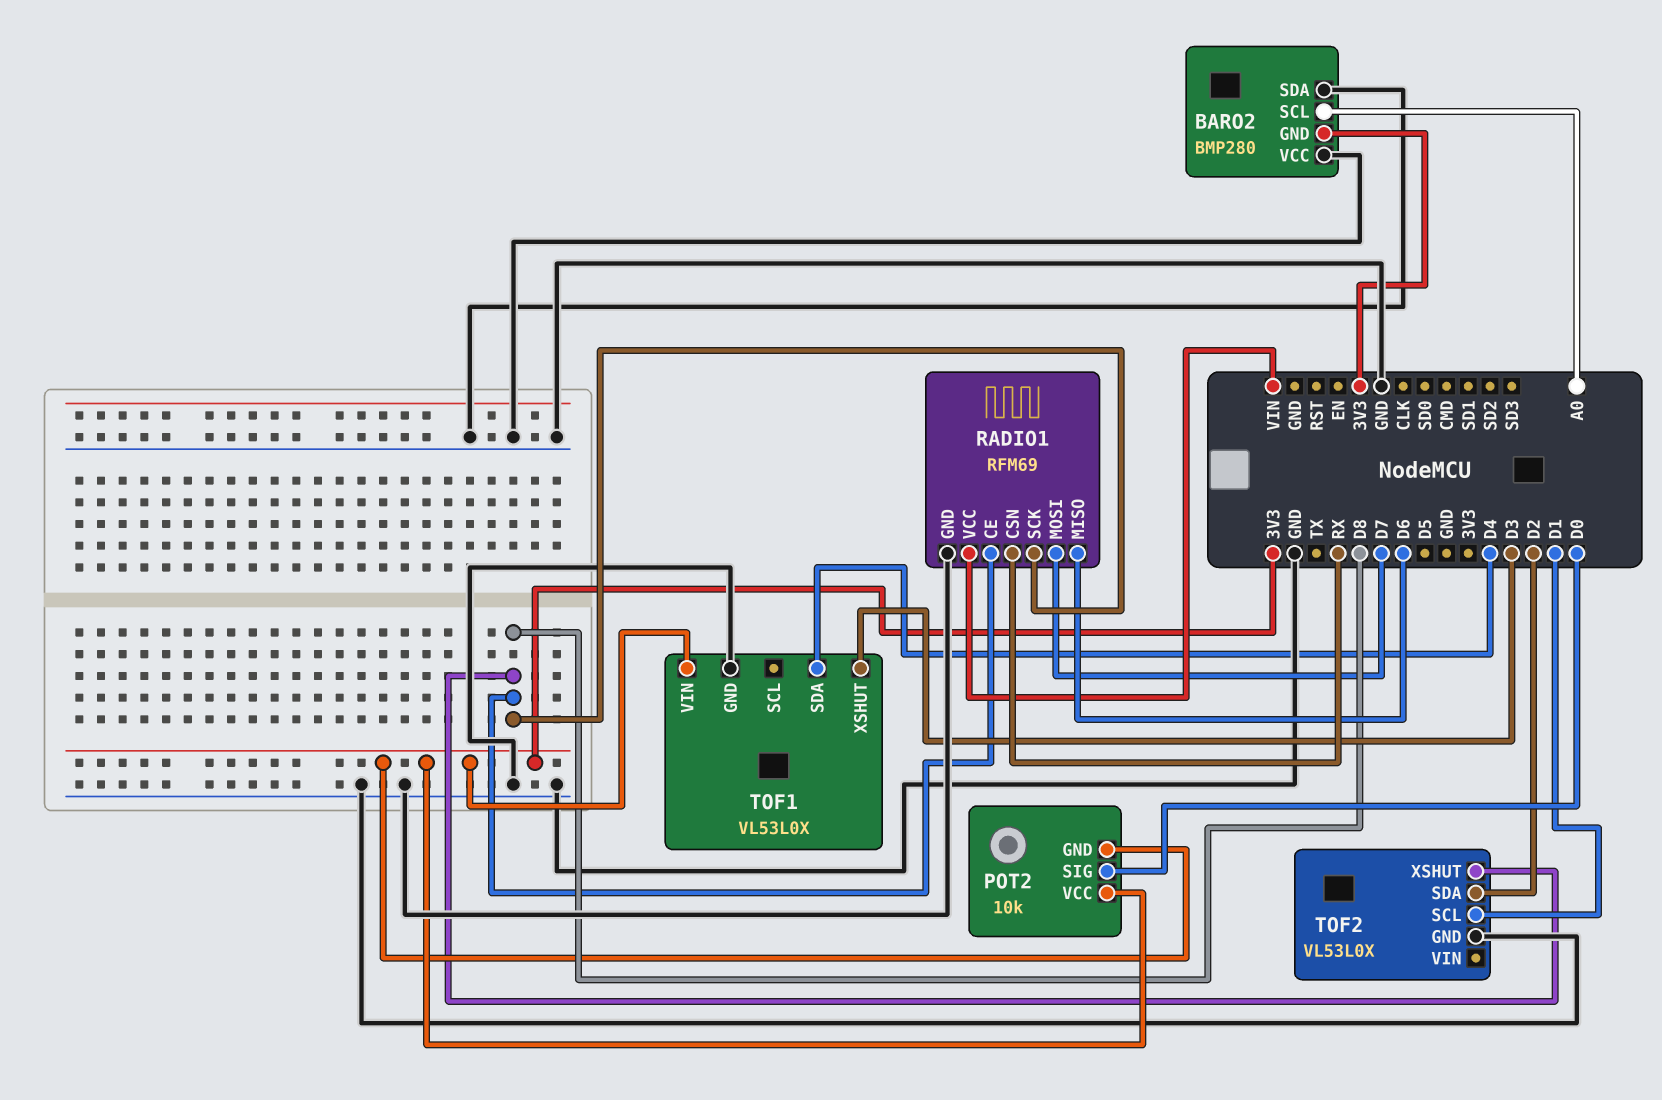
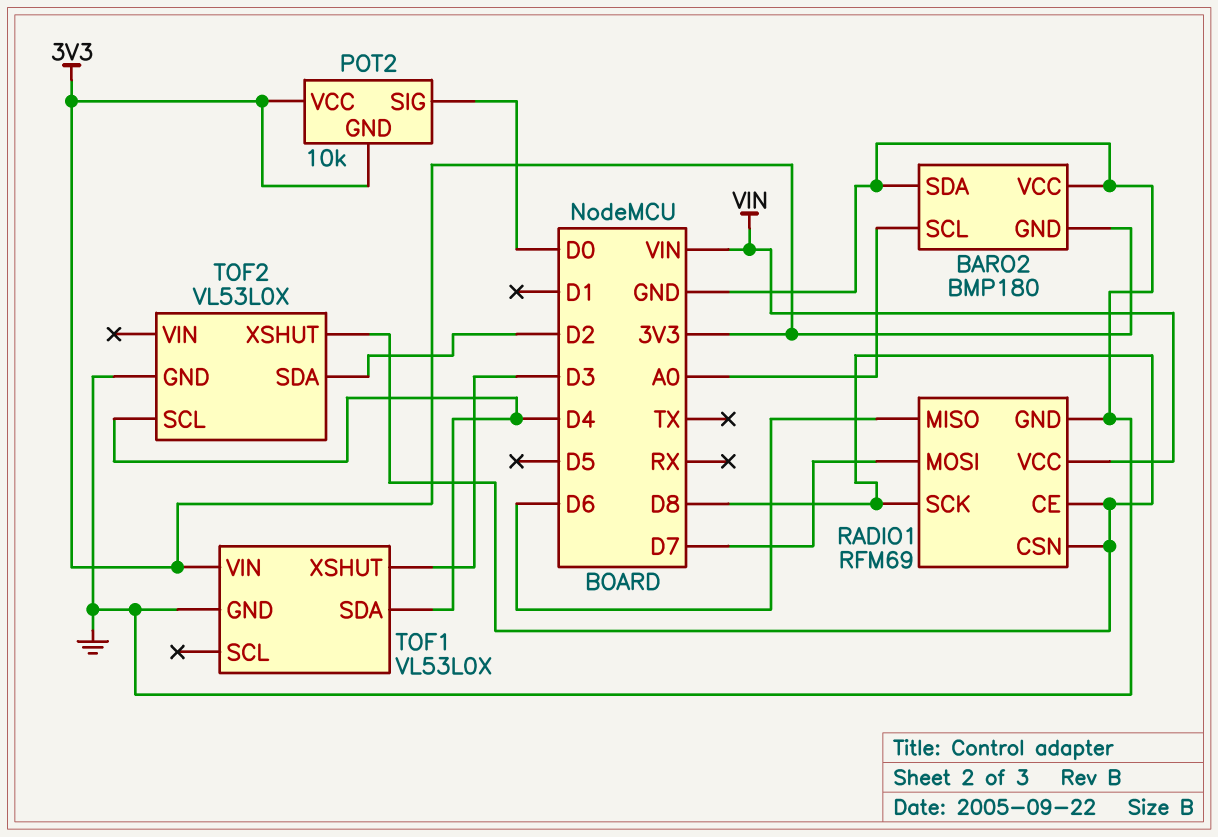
BARO2: BMP280 -> BMP180
RADIO1 pin CSN: RX -> D8
TOF2 pin SCL: D1 -> D4

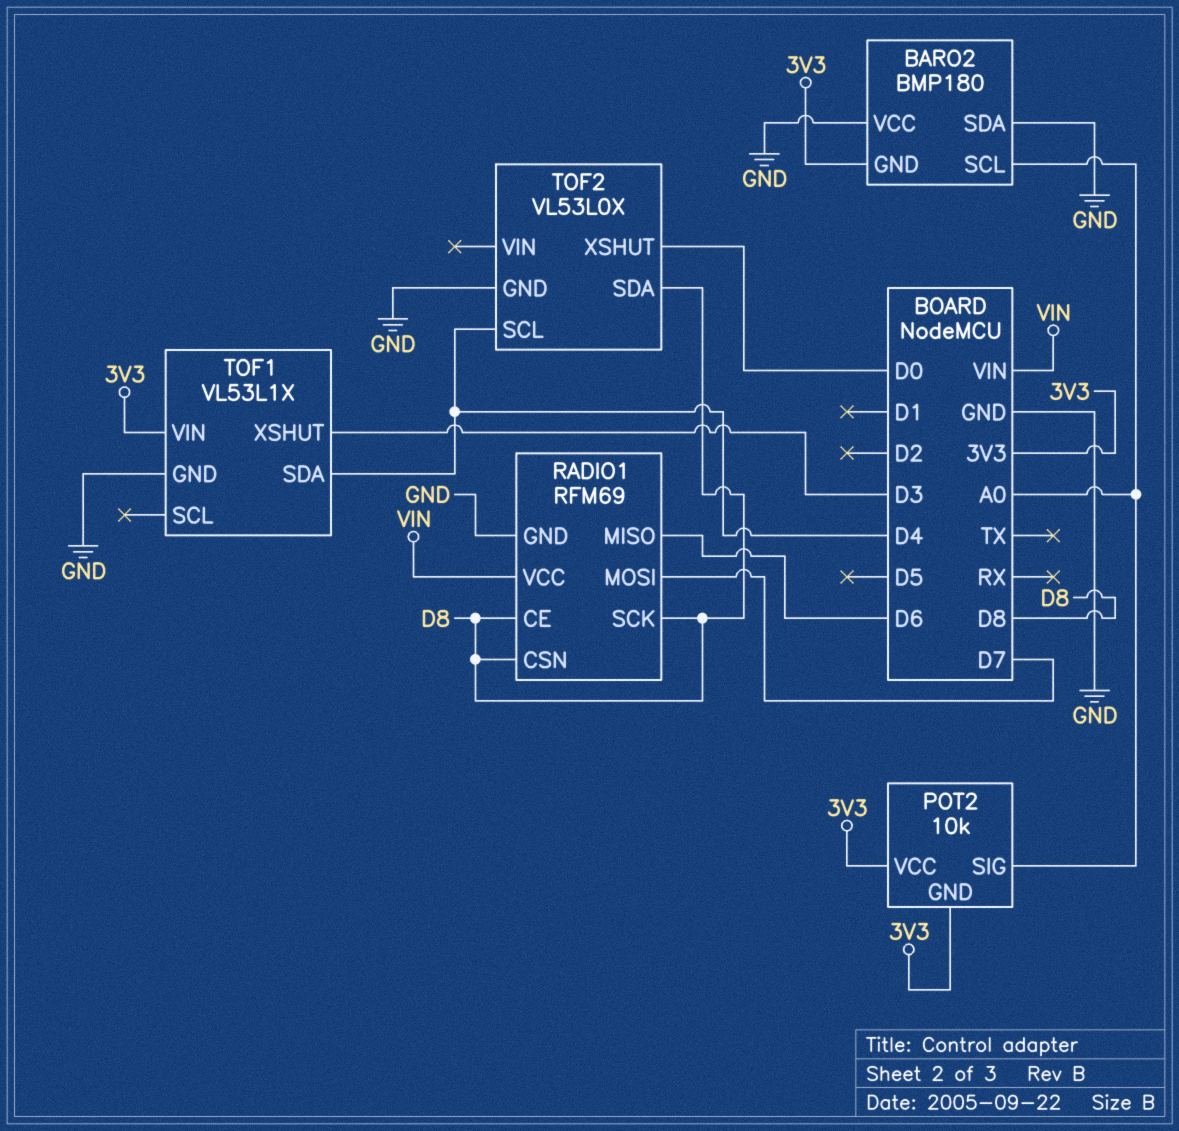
POT2 pin SIG: D0 -> A0
TOF1: VL53L0X -> VL53L1X
TOF2 pin SDA: D2 -> D8
TOF2 pin XSHUT: D8 -> D0

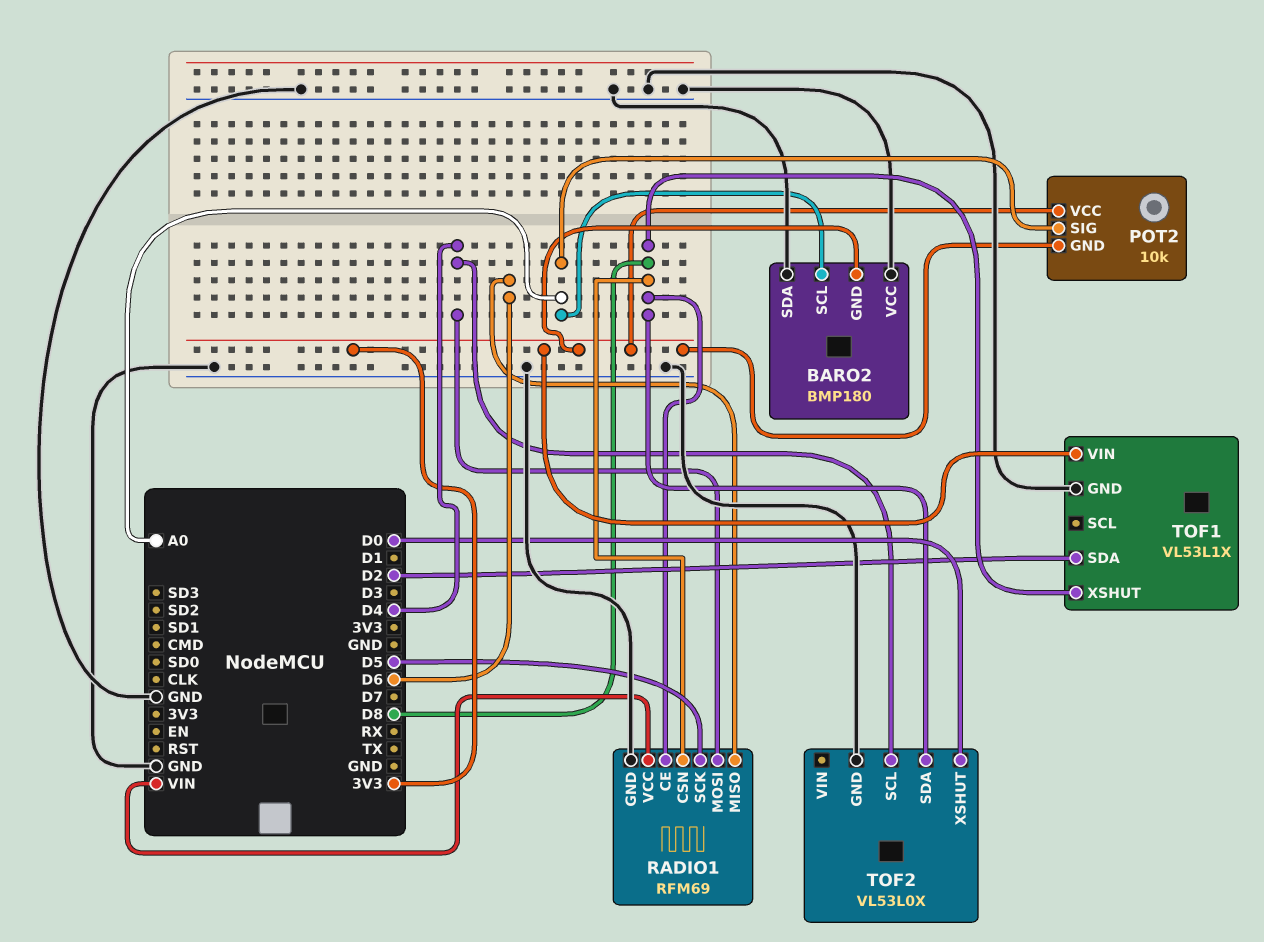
RADIO1 pin MOSI: D7 -> D4
RADIO1 pin SCK: D8 -> D5
TOF1 pin SDA: D4 -> D2
TOF1 pin XSHUT: D3 -> D8

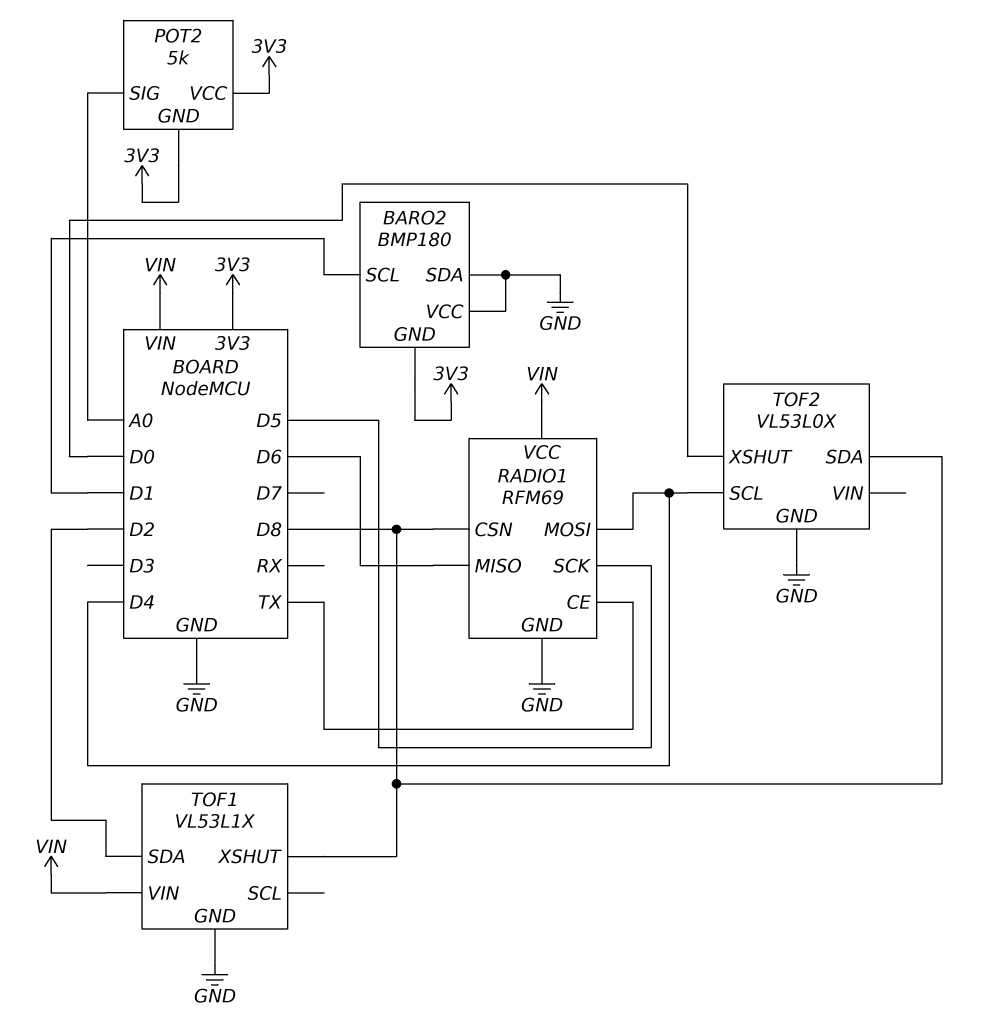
BARO2 pin SCL: A0 -> D1
POT2: 10k -> 5k
RADIO1 pin CE: D8 -> TX
TOF1 pin VIN: 3V3 -> VIN

